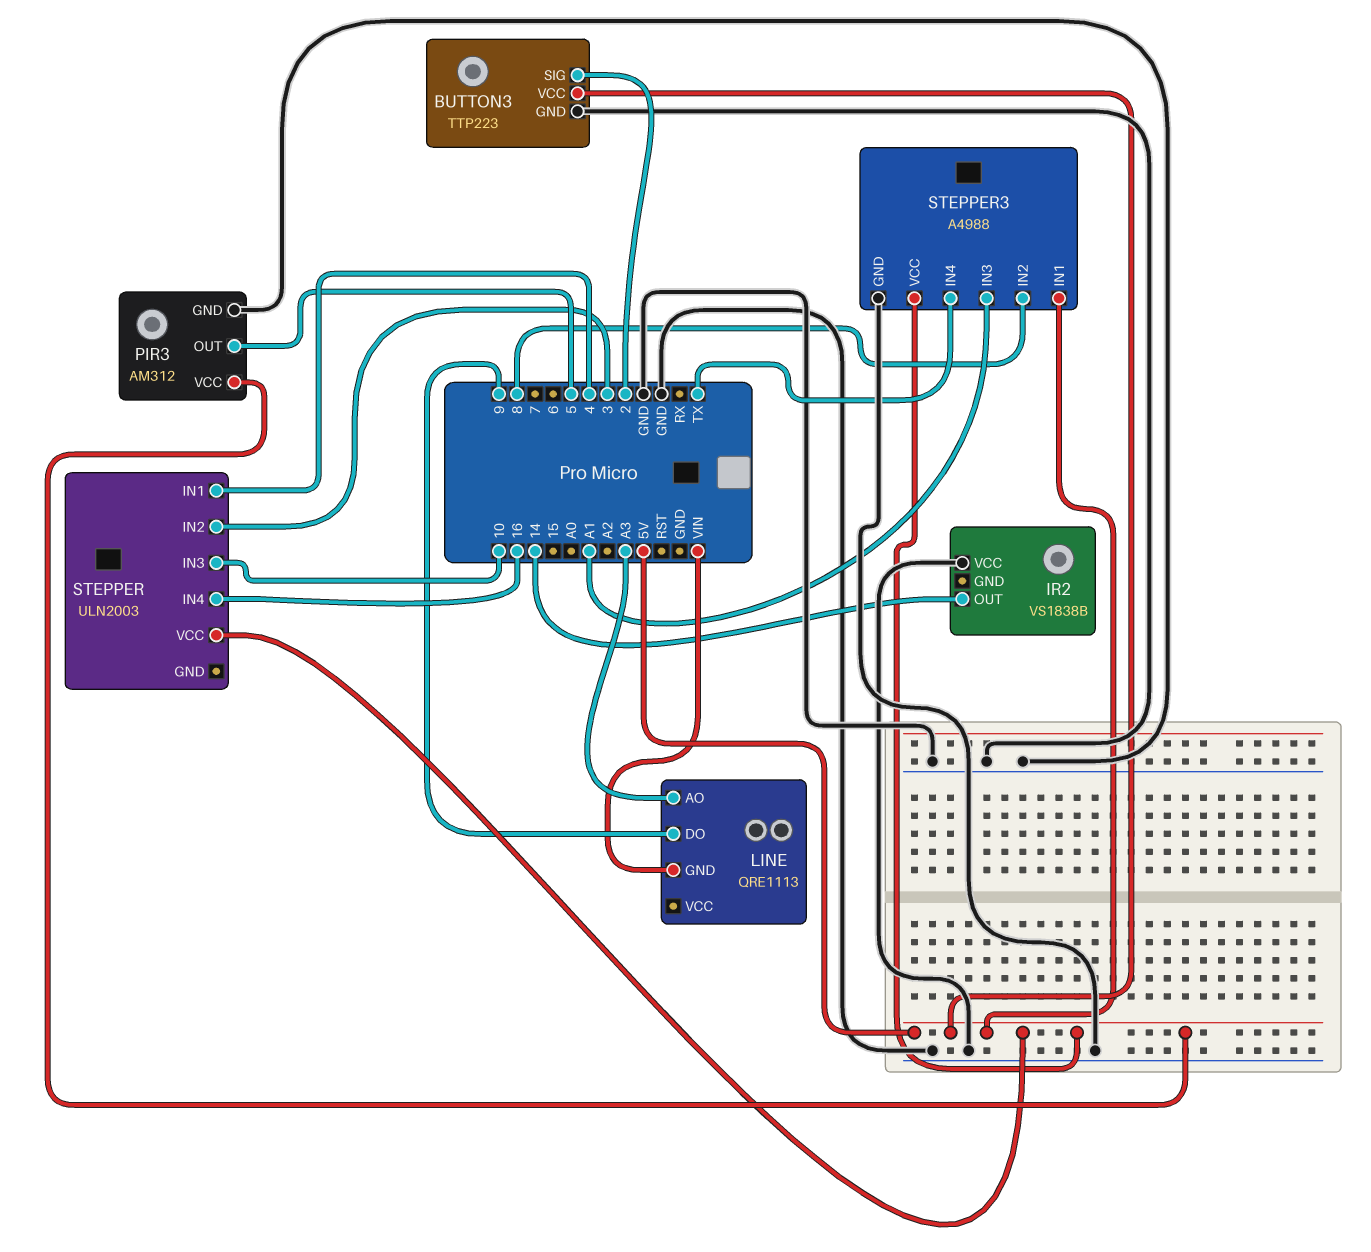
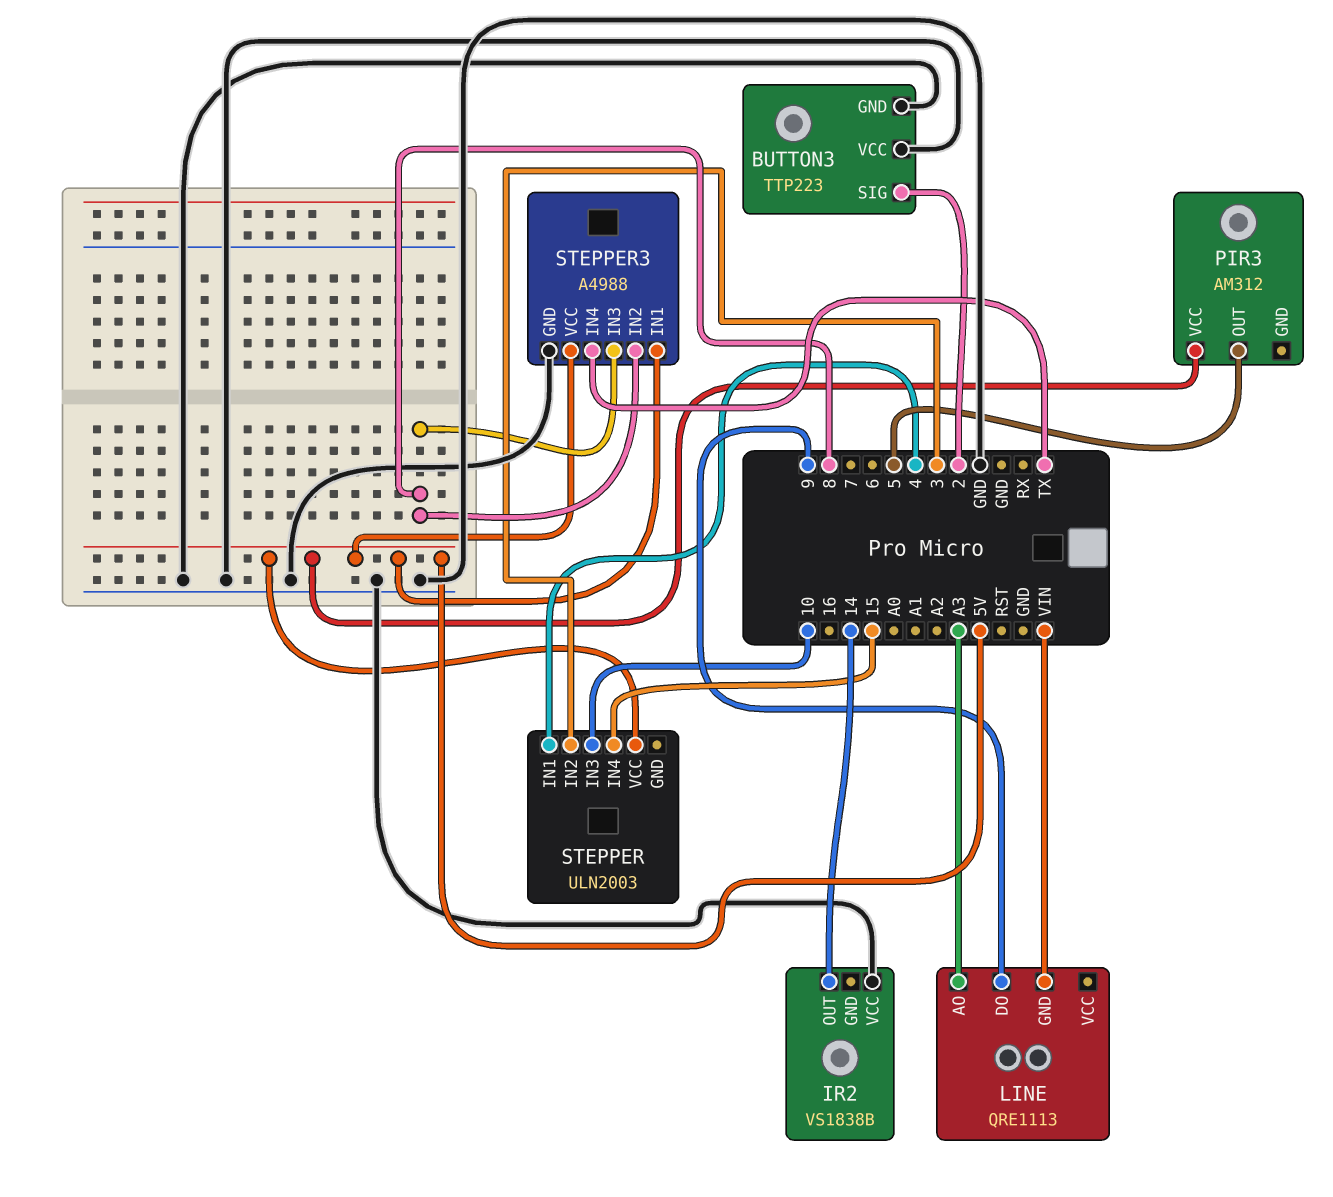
BUTTON3 pin VCC: 5V -> GND
PIR3 pin GND: GND -> none
STEPPER pin IN4: 16 -> 15
STEPPER3 pin IN3: A1 -> 8

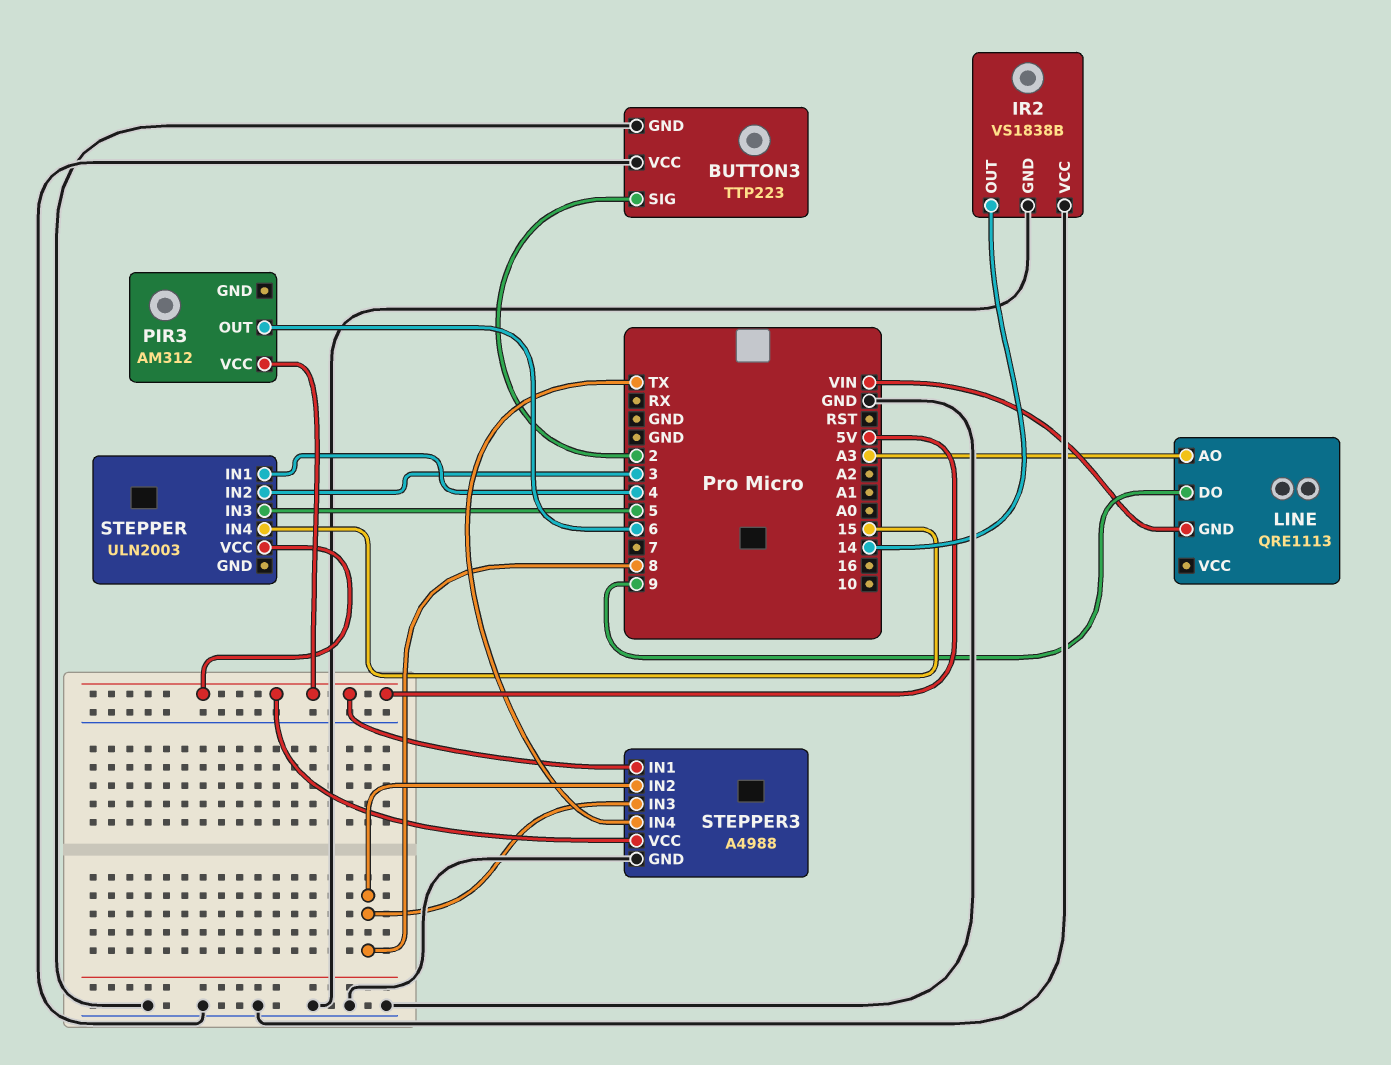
IR2 pin GND: none -> GND
PIR3 pin OUT: 5 -> 6
STEPPER pin IN3: 10 -> 5

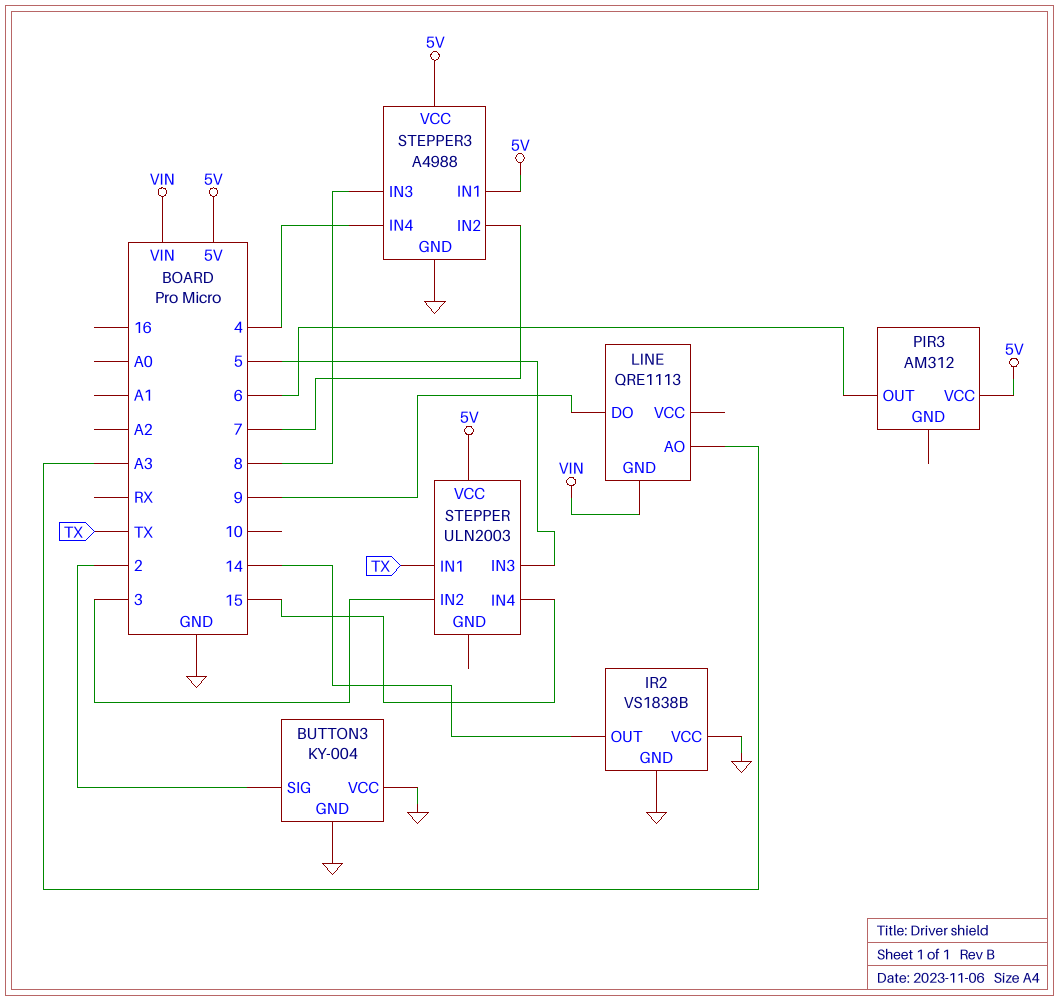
BUTTON3: TTP223 -> KY-004
STEPPER pin IN1: 4 -> TX
STEPPER3 pin IN2: 8 -> 7
STEPPER3 pin IN4: TX -> 4

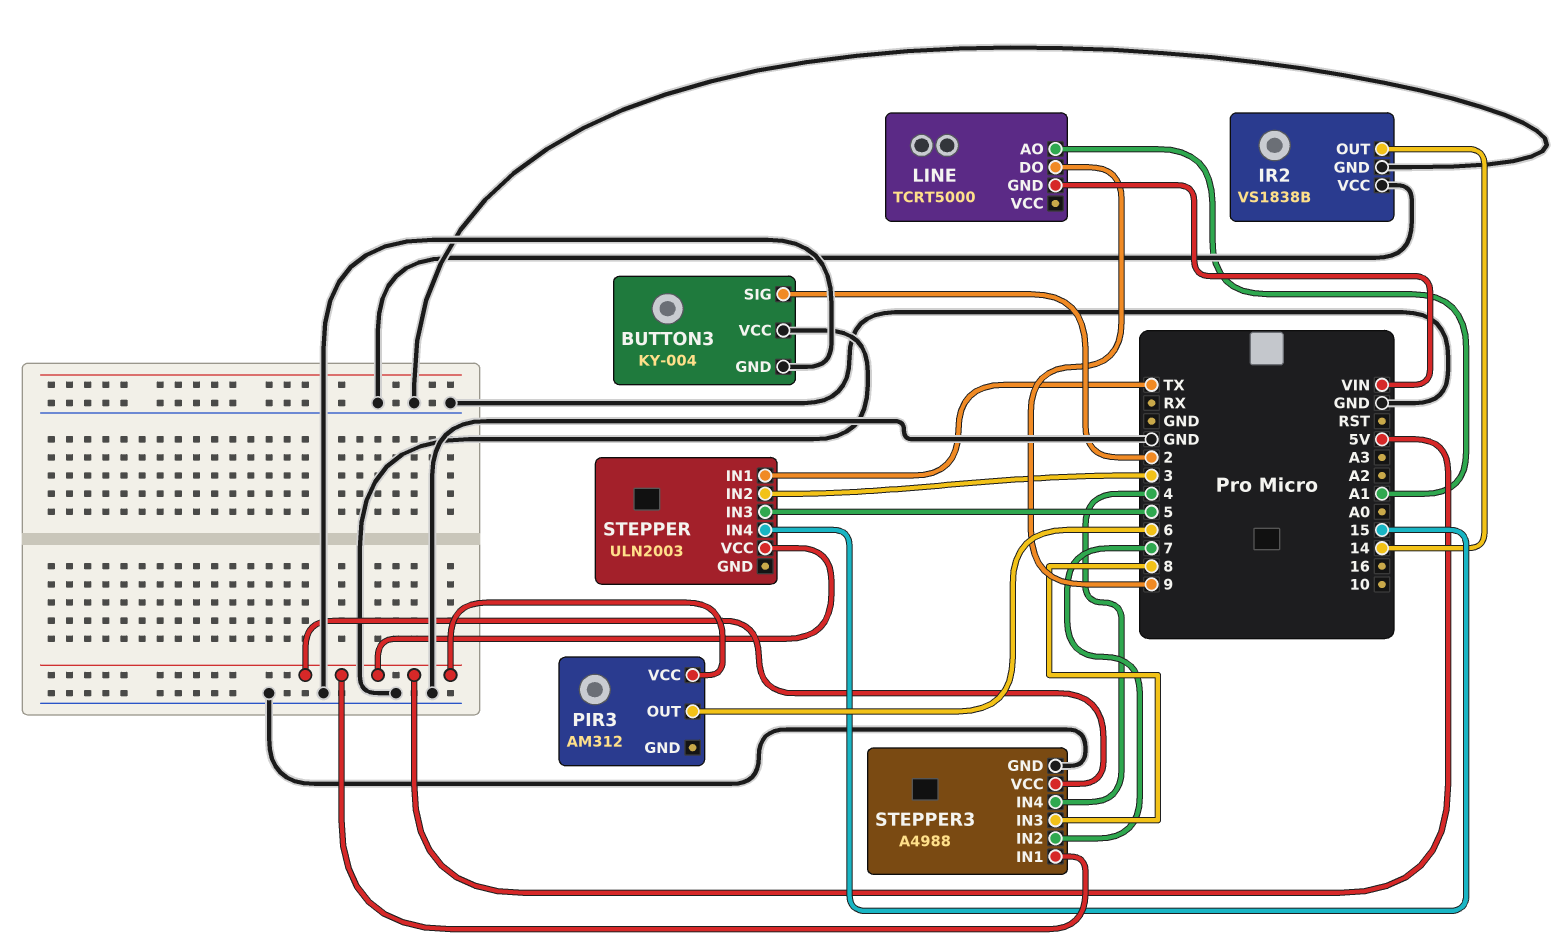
LINE: QRE1113 -> TCRT5000
LINE pin AO: A3 -> A1

